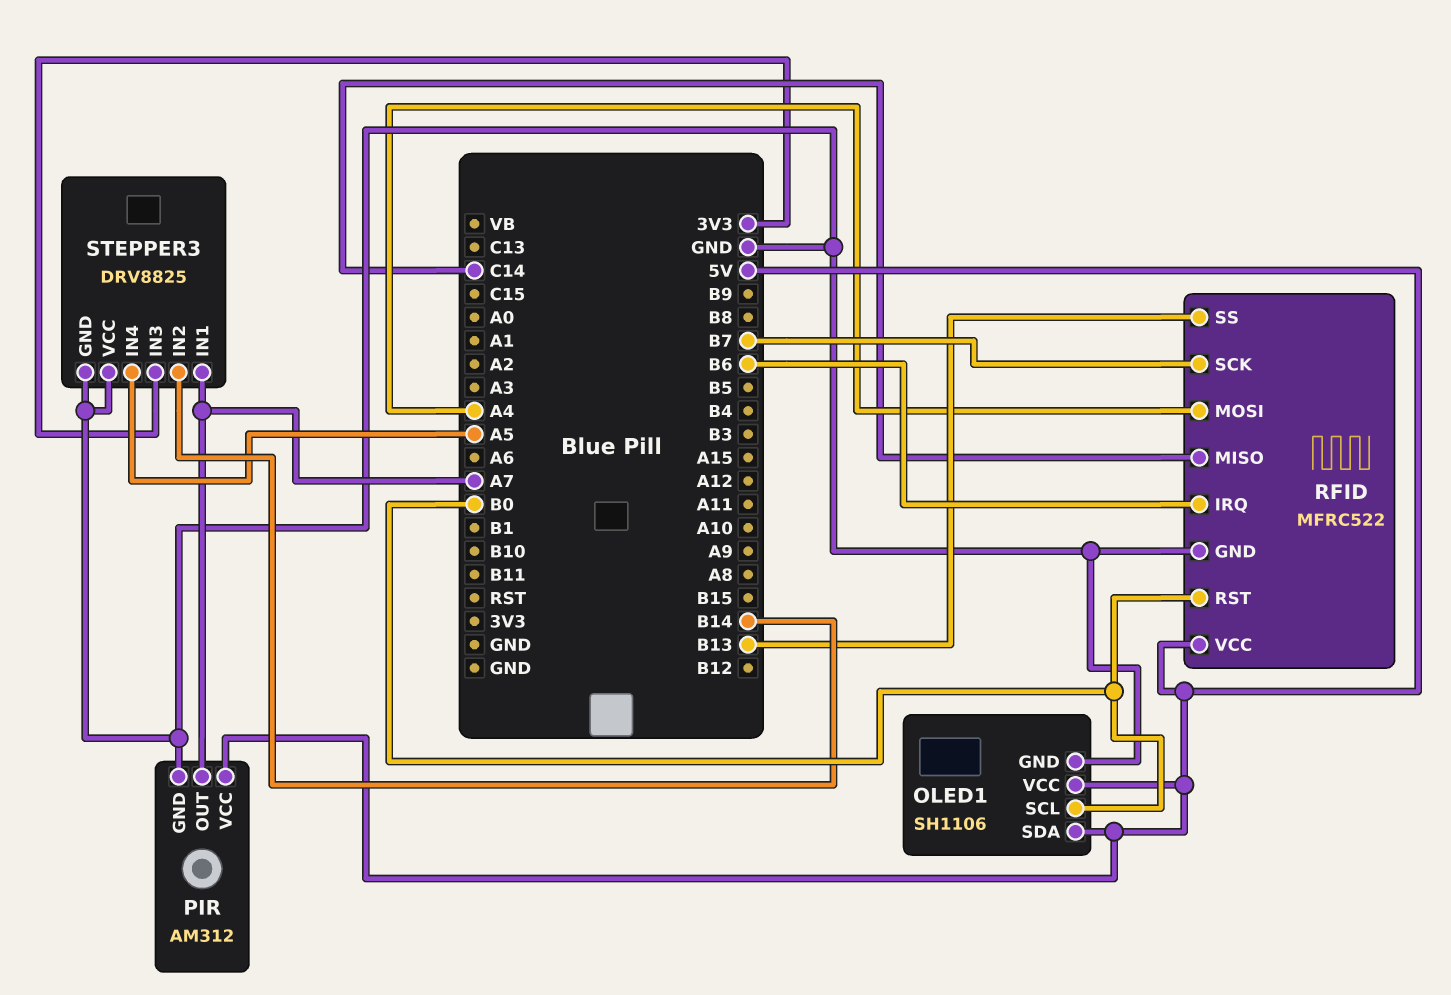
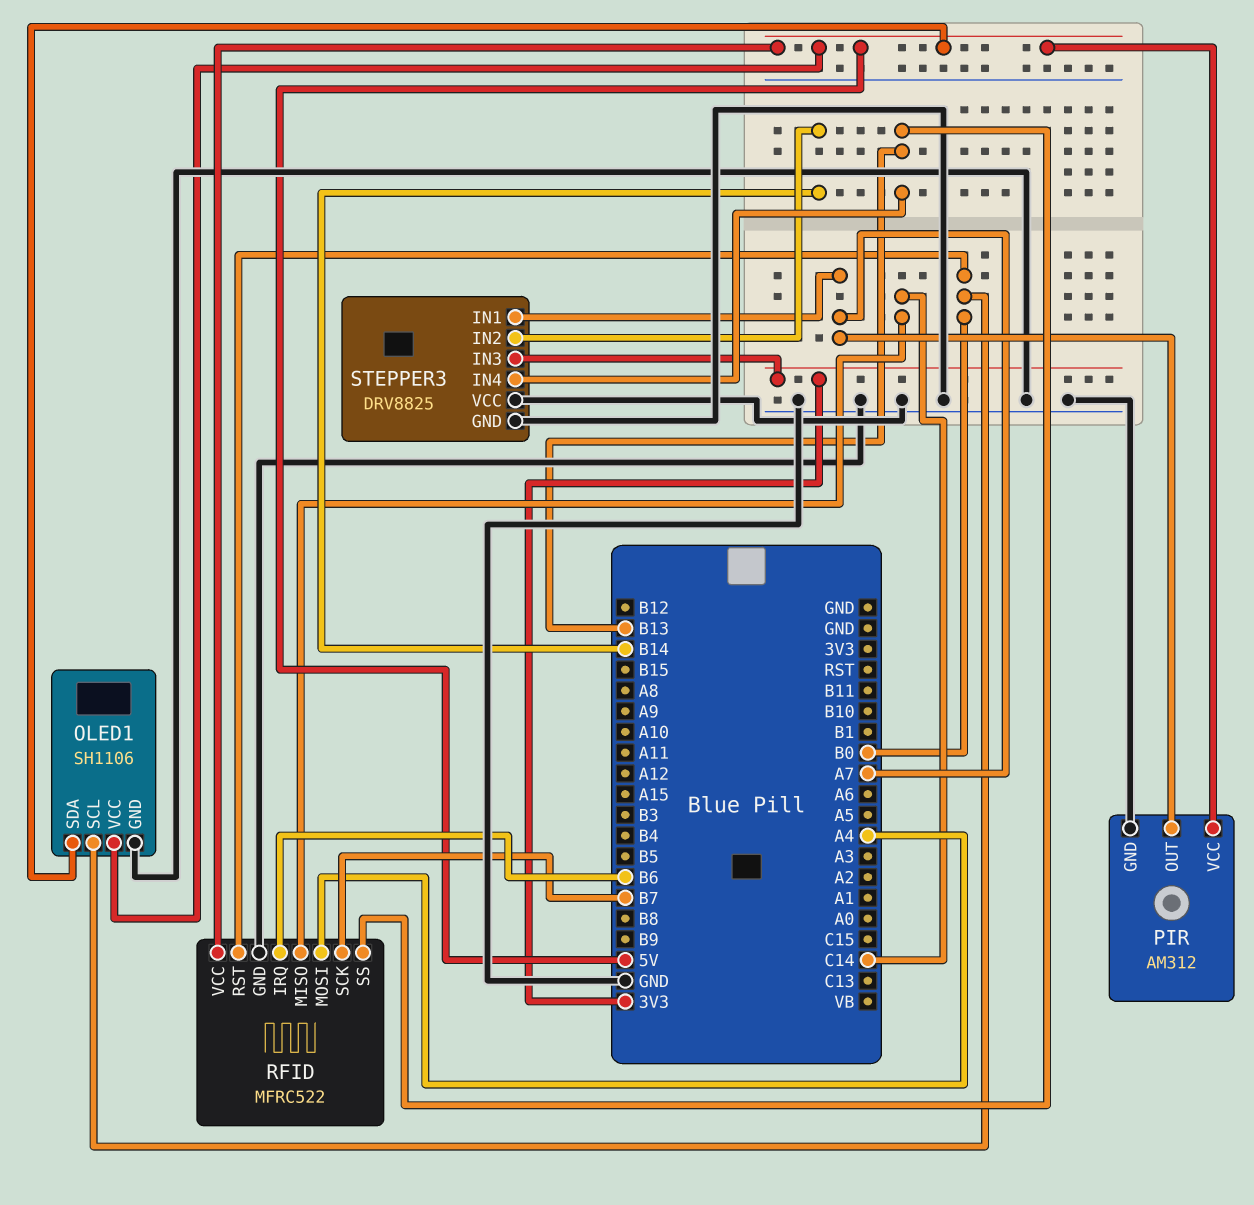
STEPPER3 pin IN4: A5 -> B13

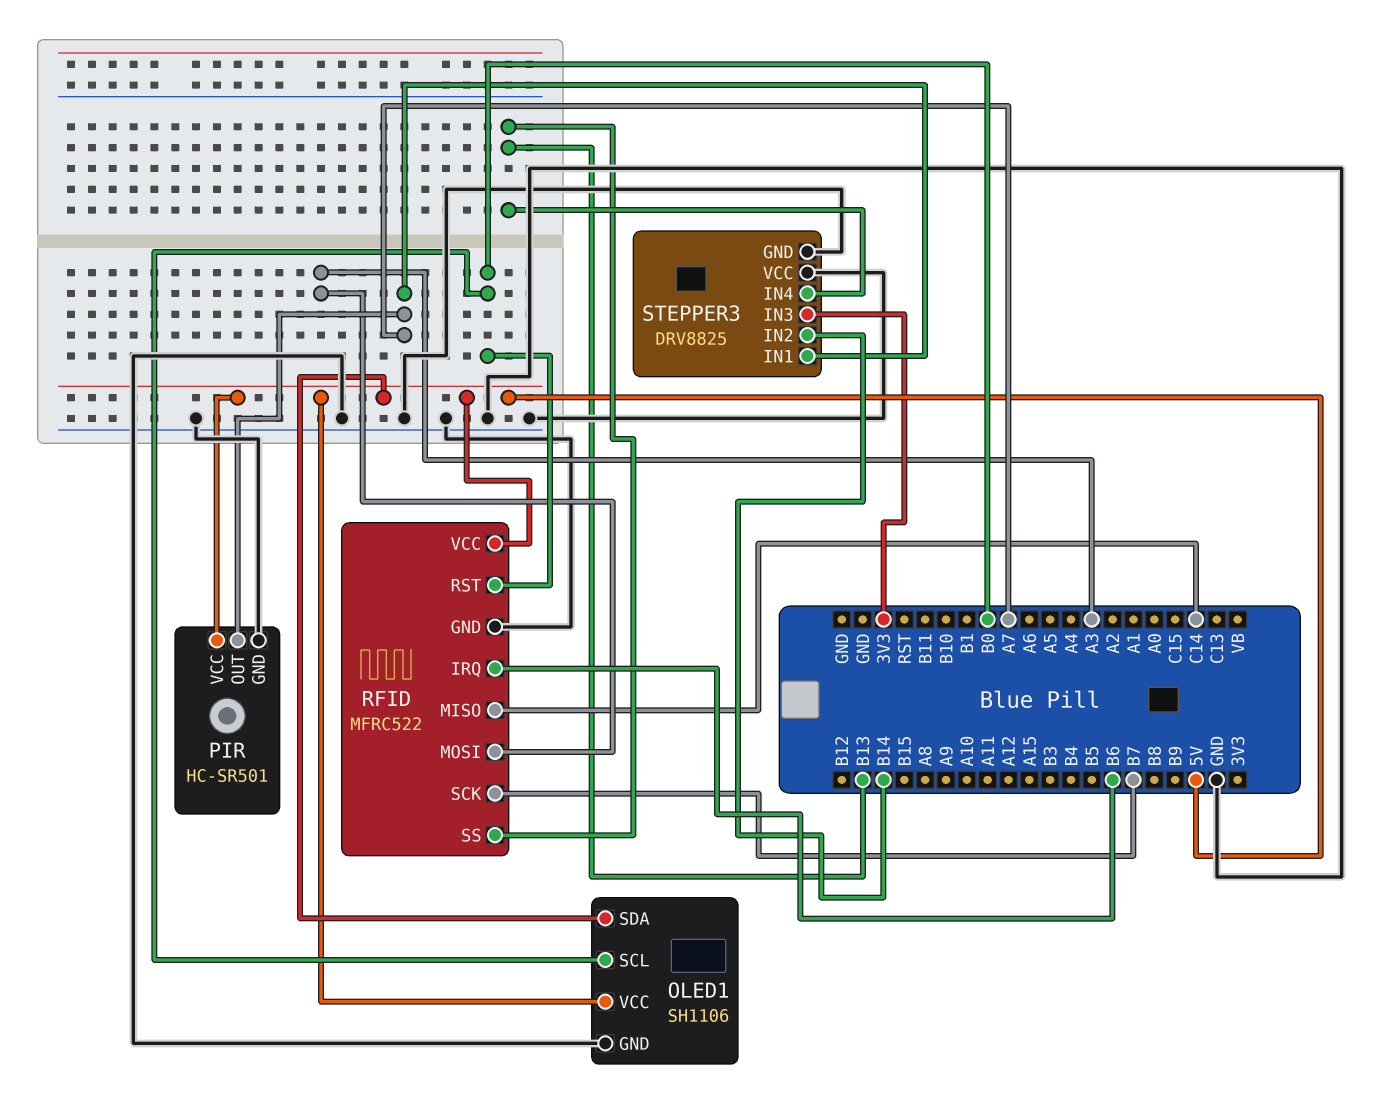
PIR: AM312 -> HC-SR501
RFID pin MOSI: A4 -> A3

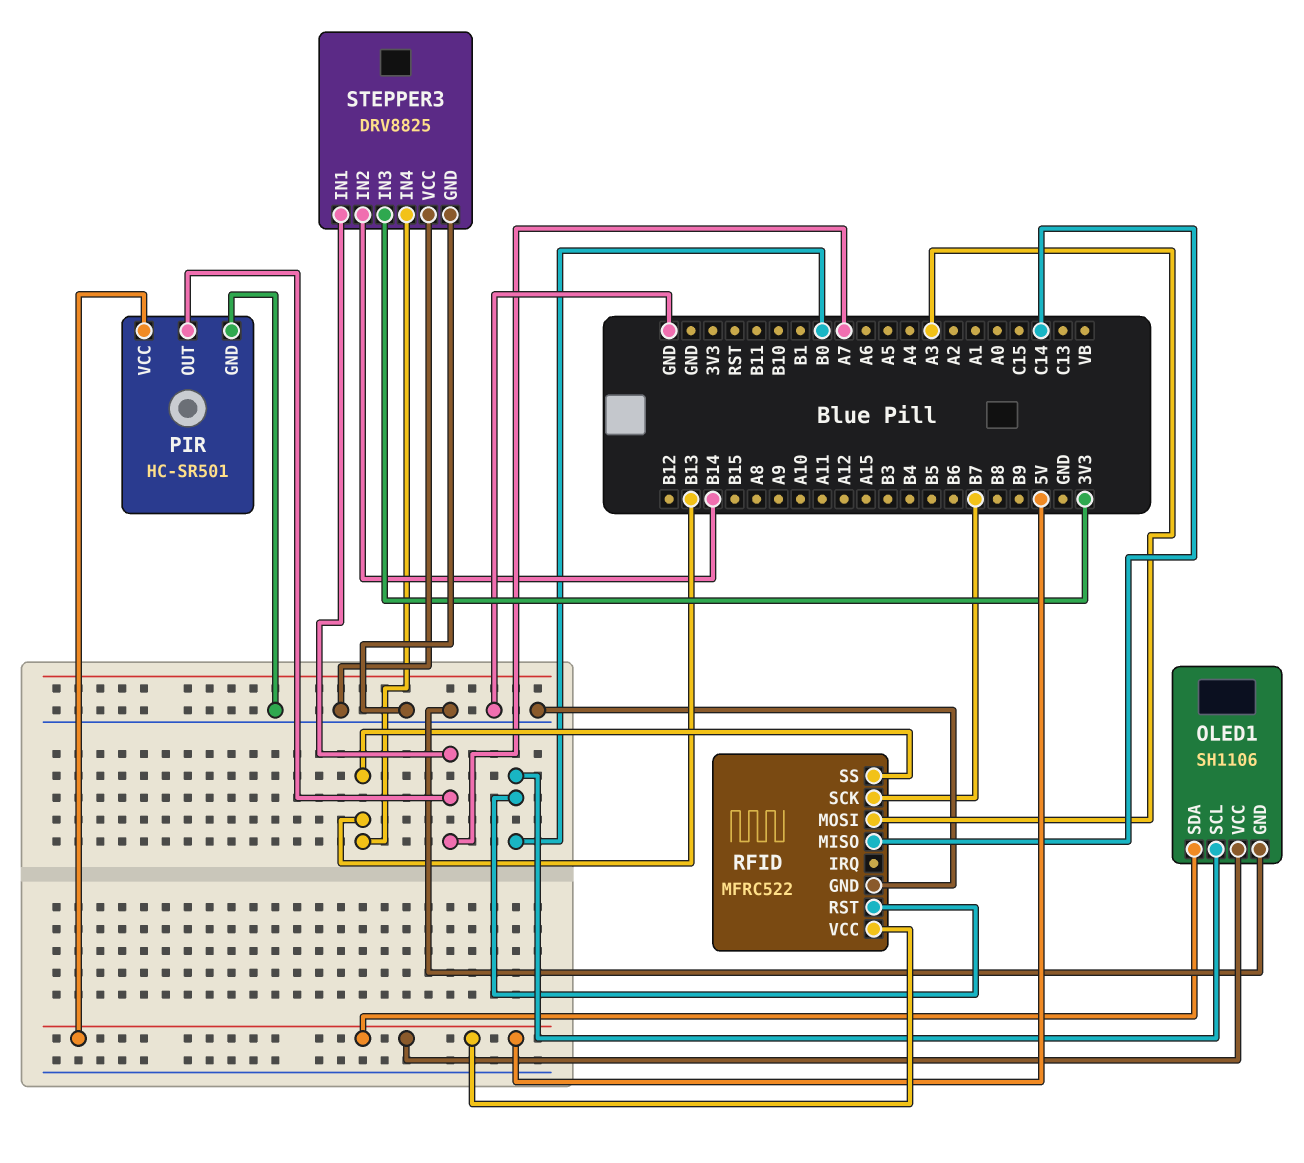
RFID pin IRQ: B6 -> none

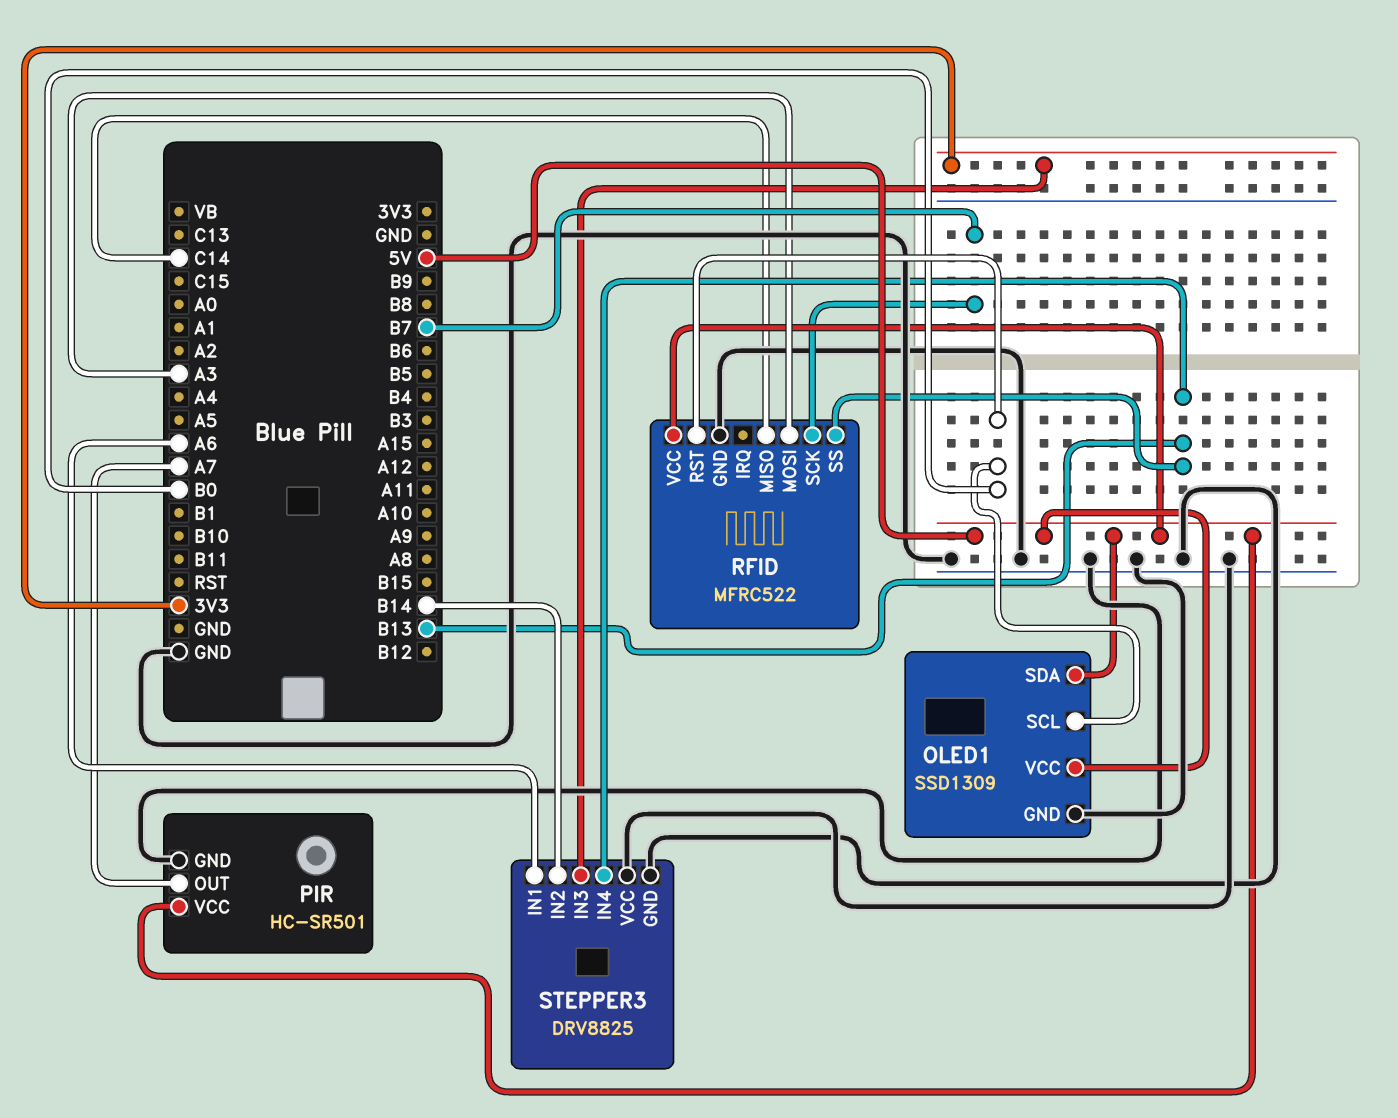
OLED1: SH1106 -> SSD1309
STEPPER3 pin IN1: A7 -> A6

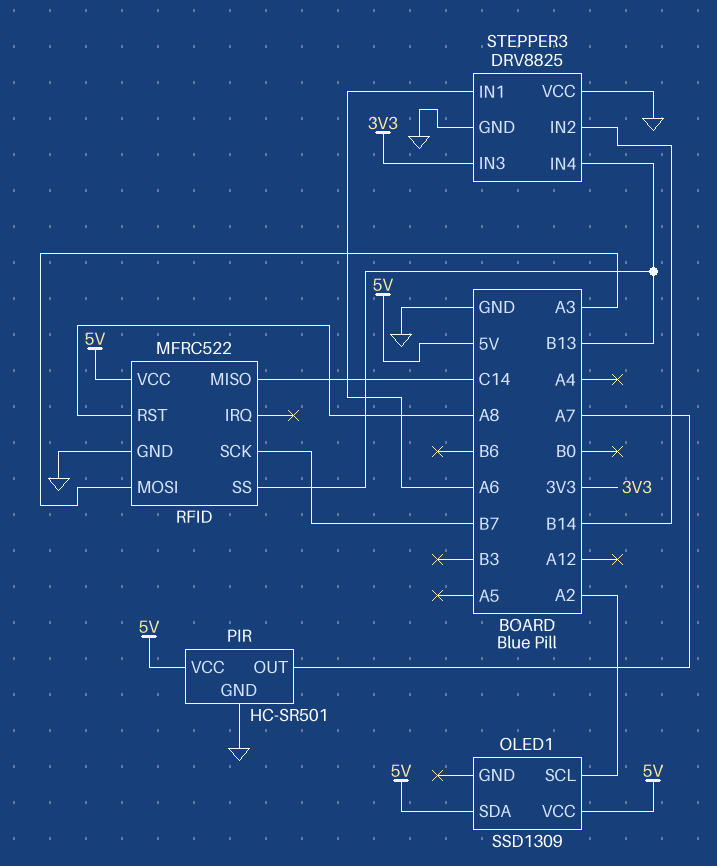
OLED1 pin GND: GND -> none
OLED1 pin SCL: B0 -> A2
RFID pin RST: B0 -> A8

